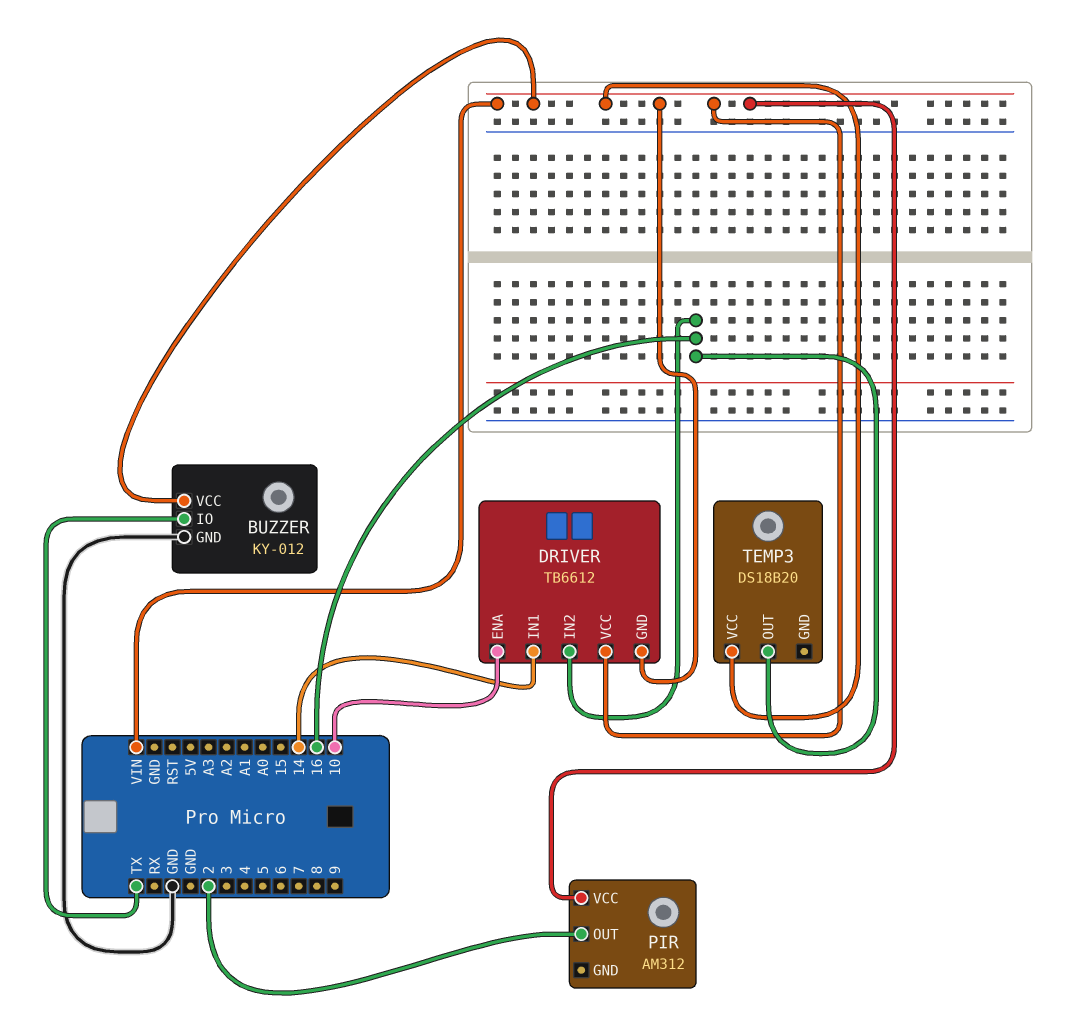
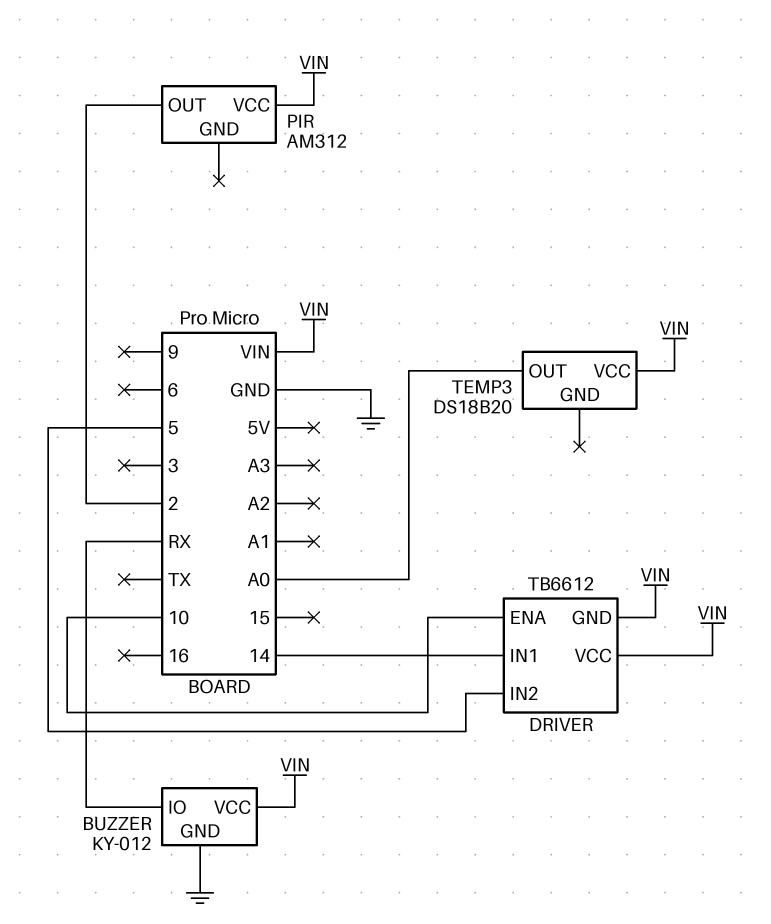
BUZZER pin IO: TX -> RX
DRIVER pin IN2: 16 -> 5
TEMP3 pin OUT: 16 -> A0

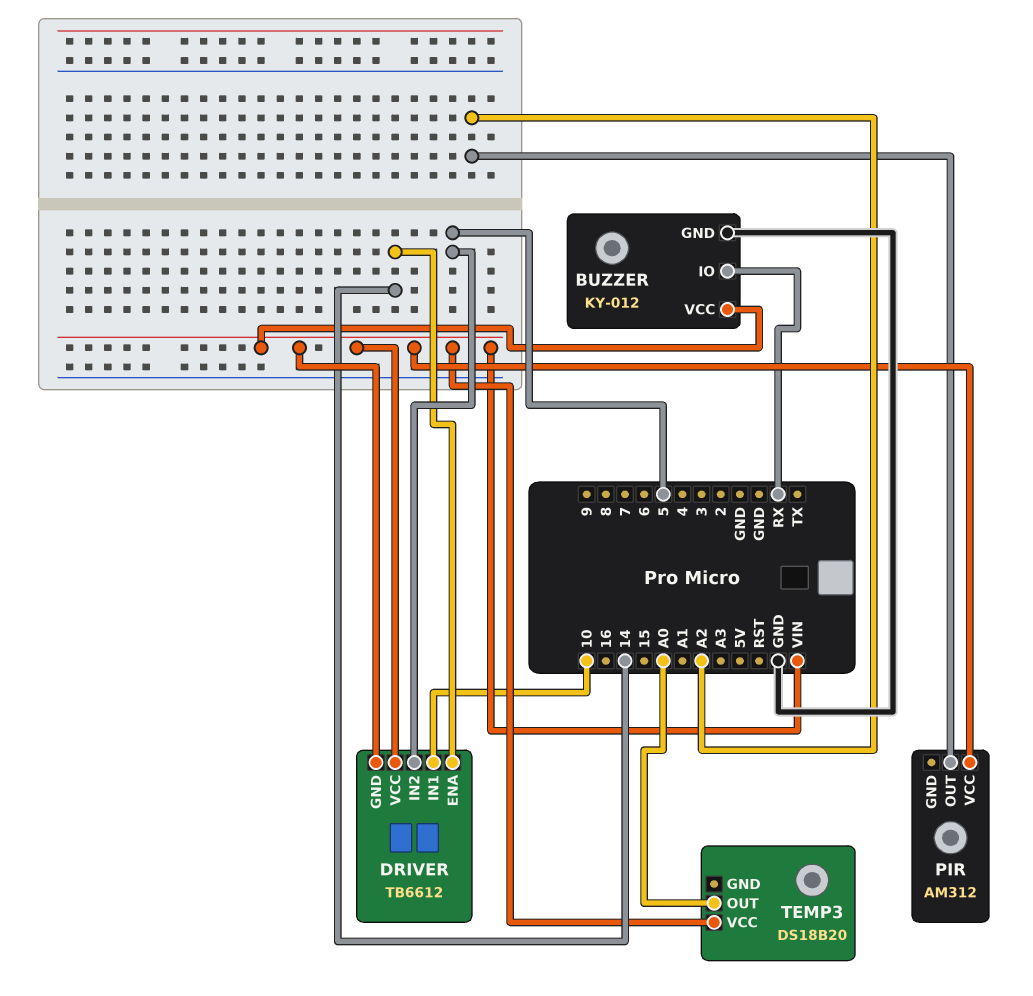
DRIVER pin ENA: 10 -> 14
DRIVER pin IN1: 14 -> 10
PIR pin OUT: 2 -> A2

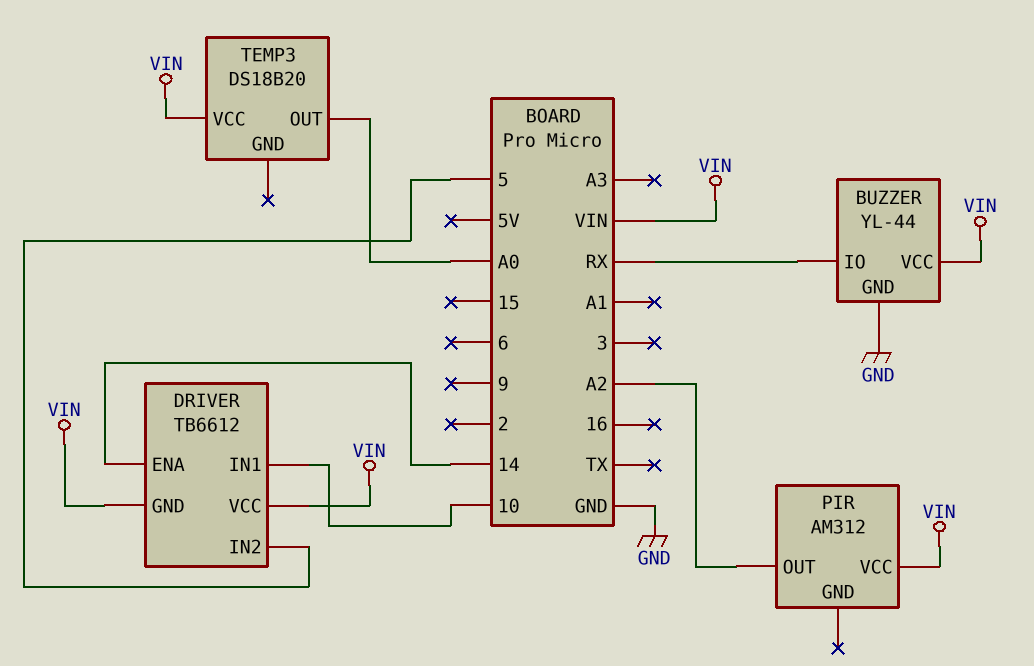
BUZZER: KY-012 -> YL-44

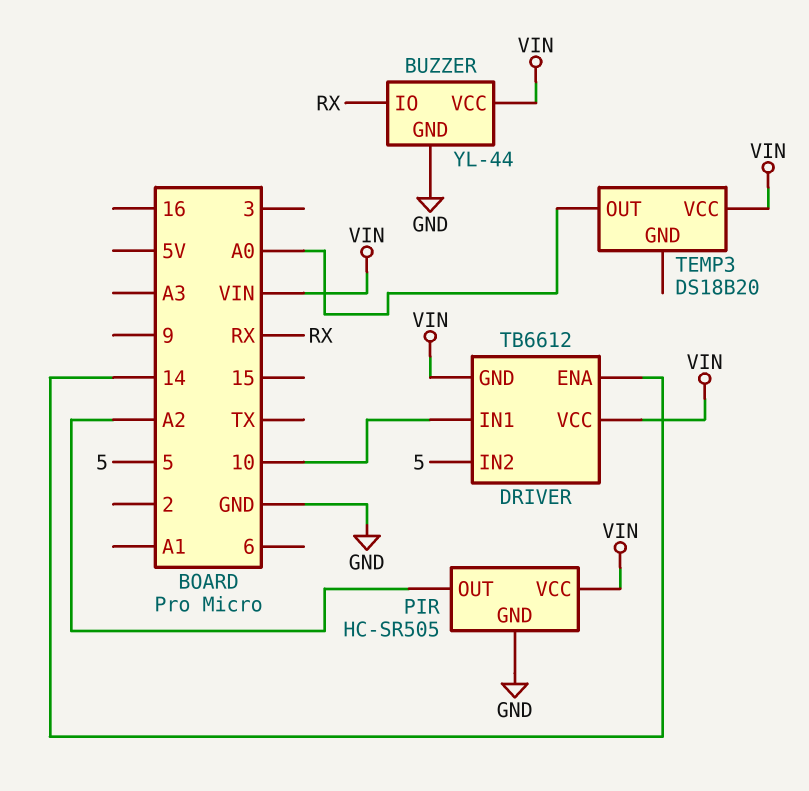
PIR: AM312 -> HC-SR505
PIR pin GND: none -> GND

